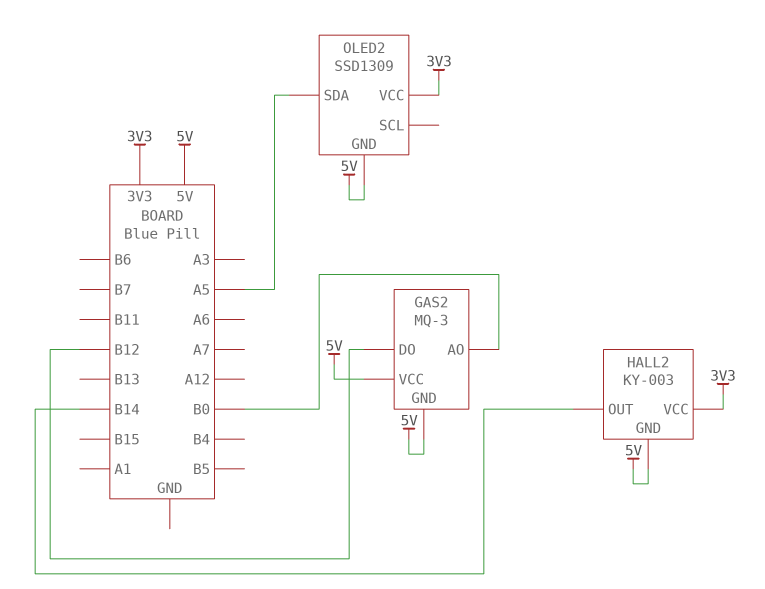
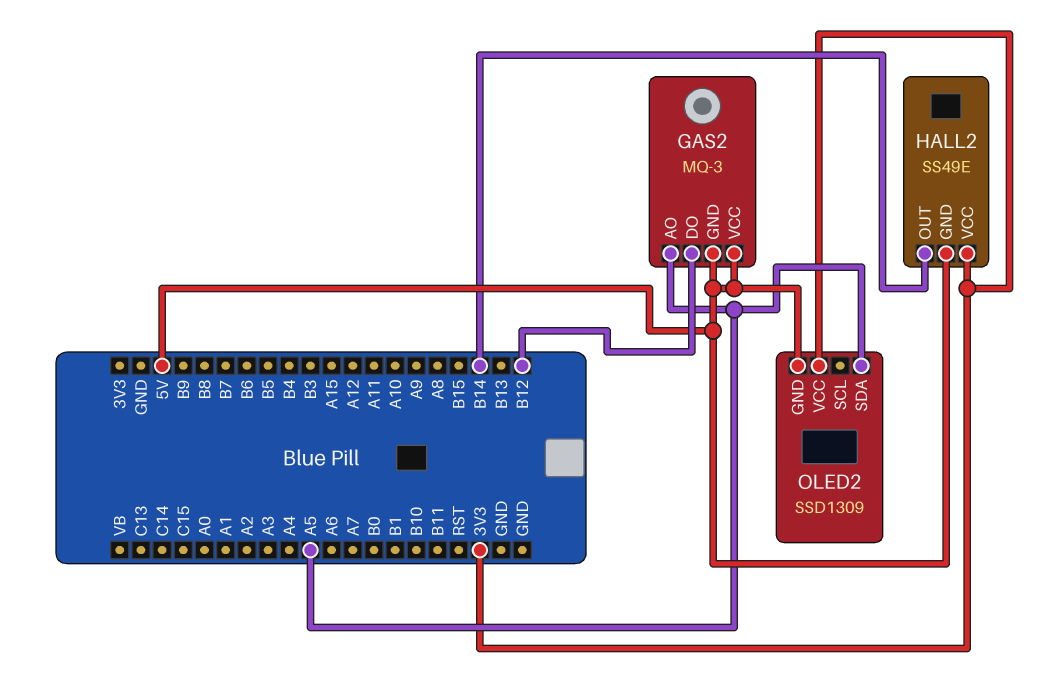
GAS2 pin AO: B0 -> A5
HALL2: KY-003 -> SS49E

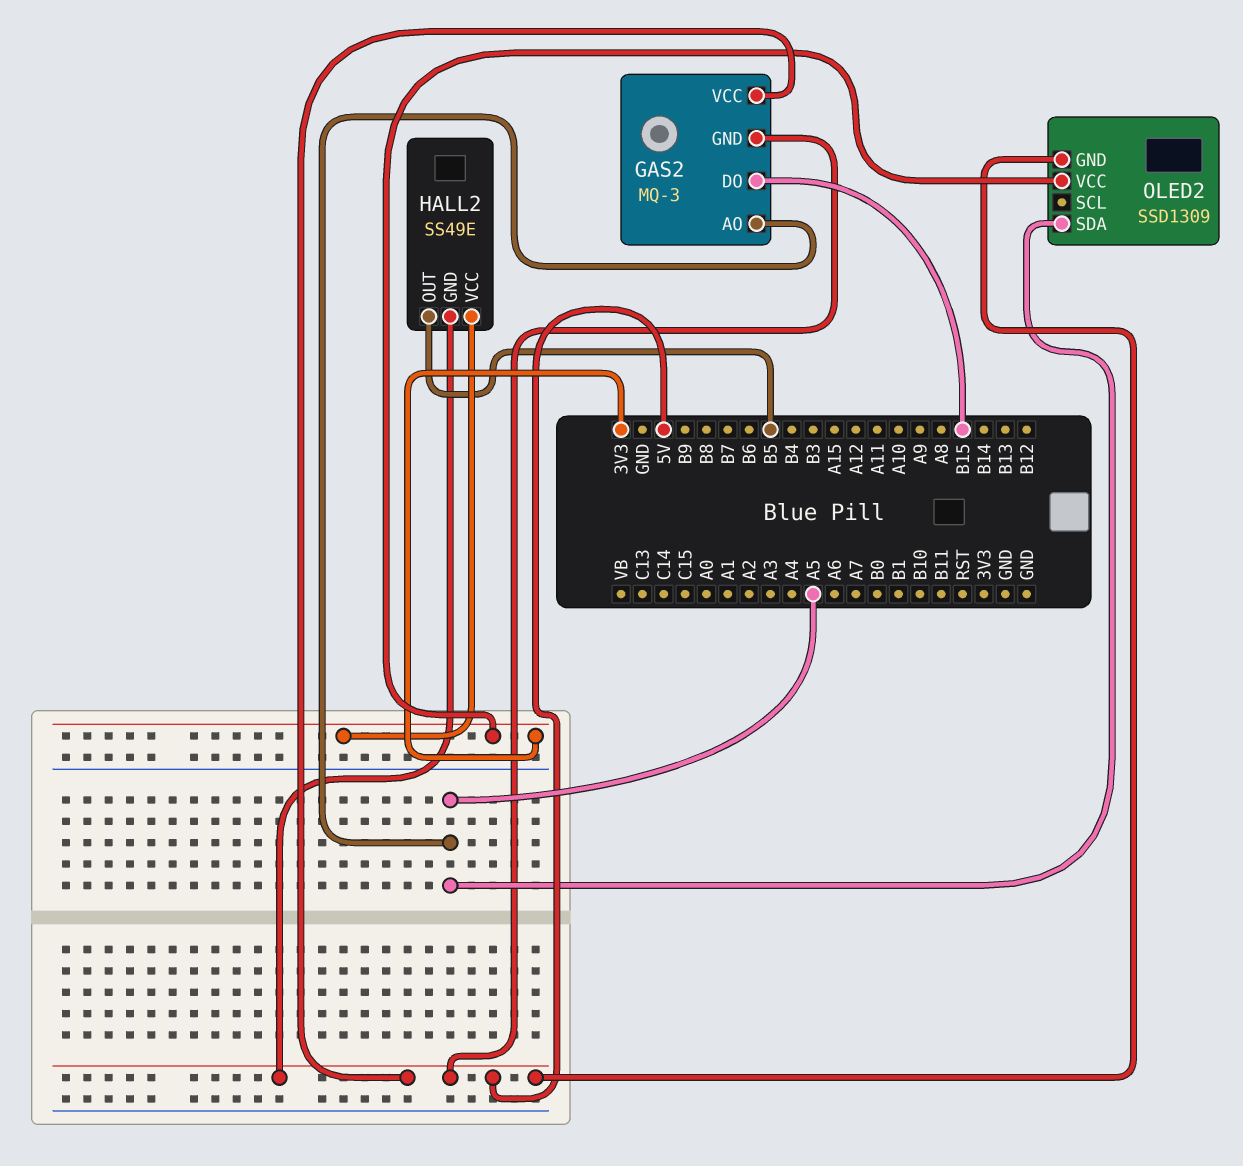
GAS2 pin DO: B12 -> B15
HALL2 pin OUT: B14 -> B5

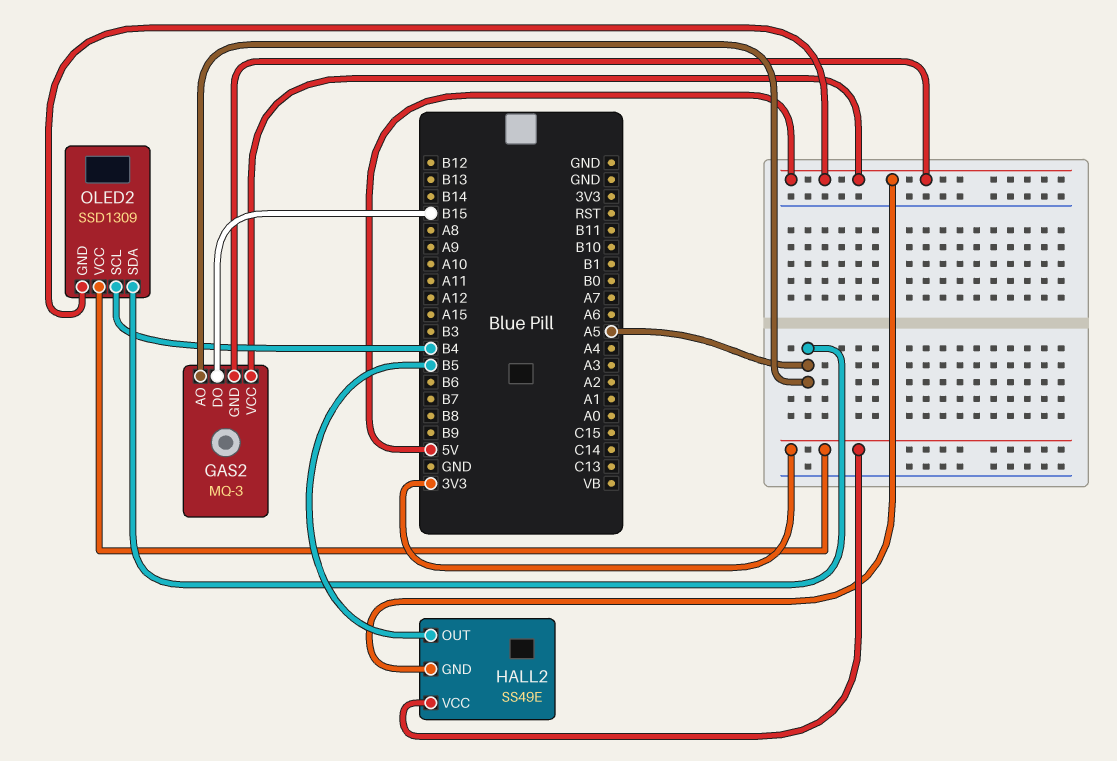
OLED2 pin SCL: none -> B4

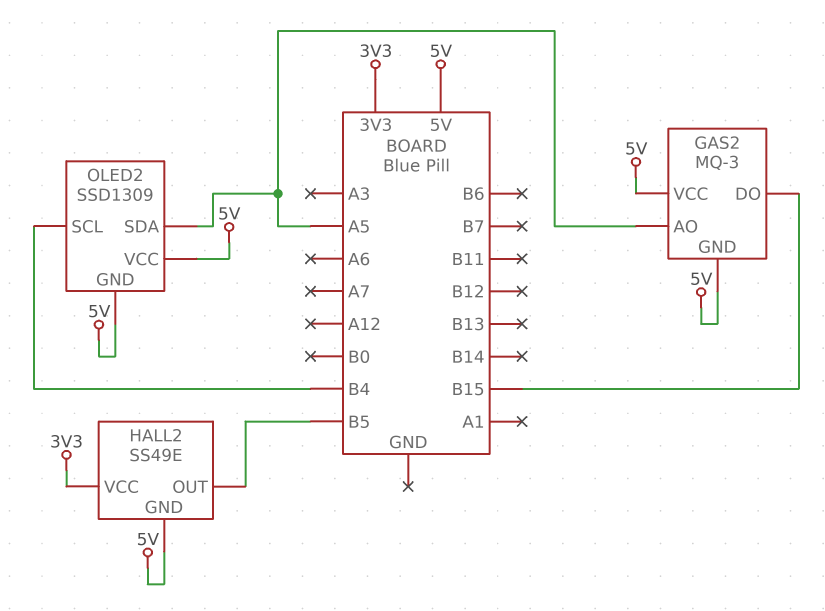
OLED2 pin VCC: 3V3 -> 5V

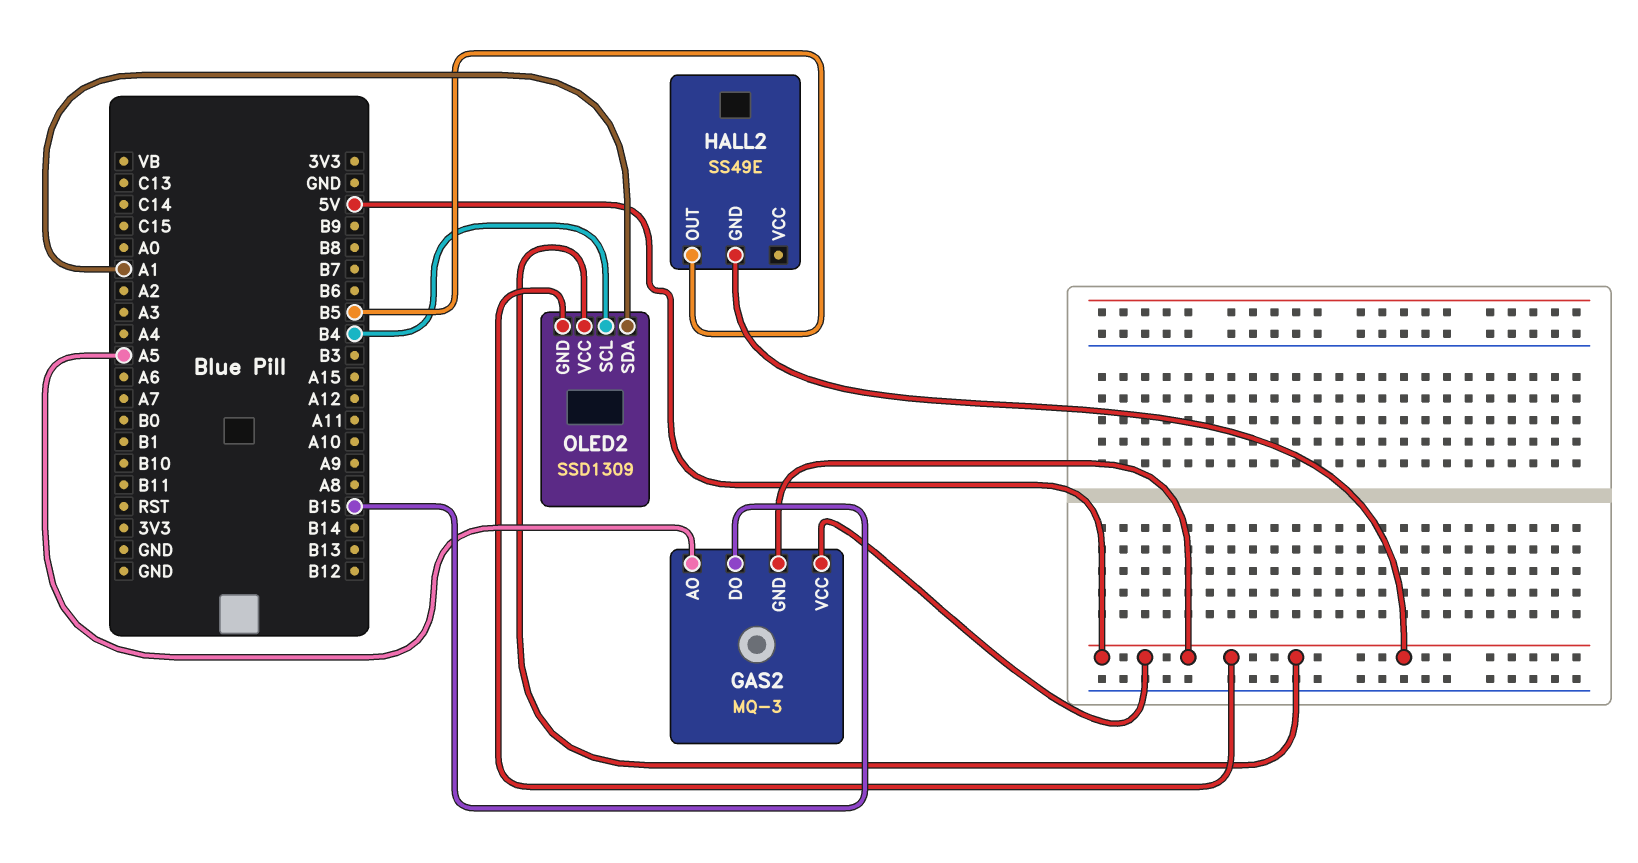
HALL2 pin VCC: 3V3 -> none
OLED2 pin SDA: A5 -> A1

